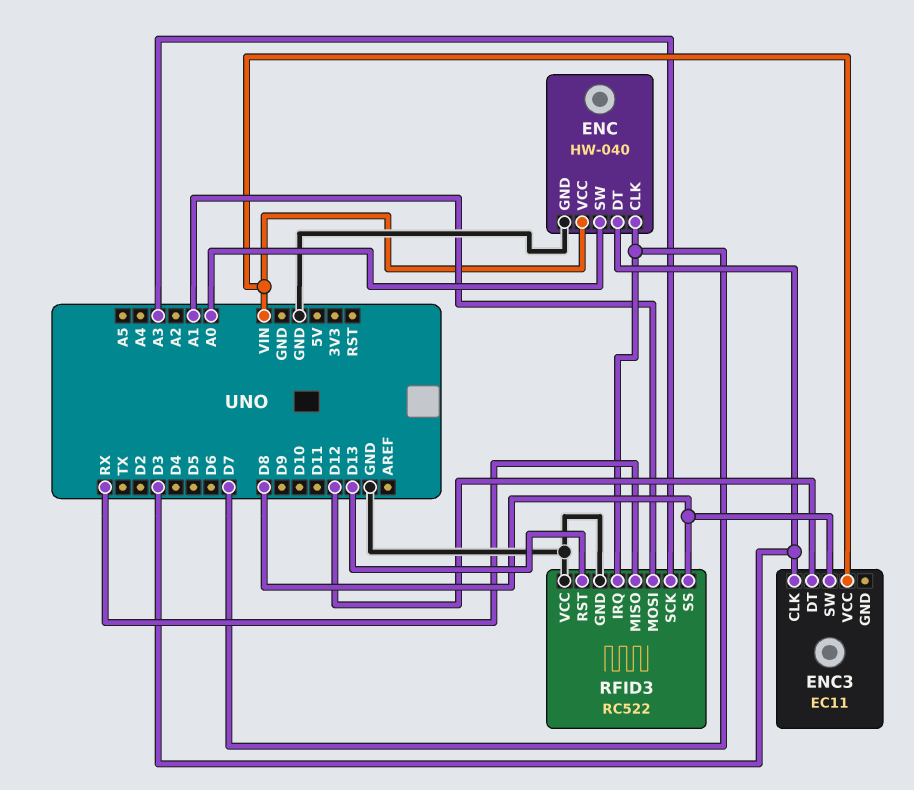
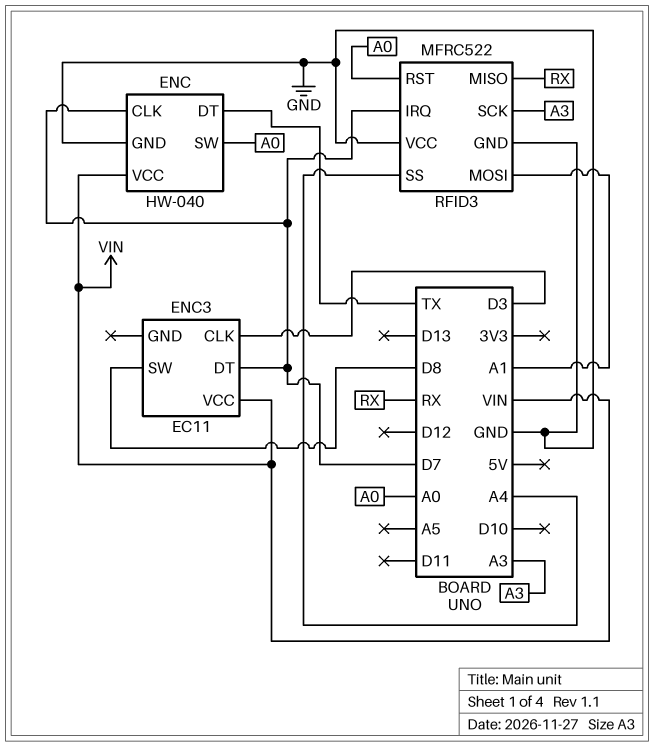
ENC pin DT: D3 -> TX
ENC3 pin DT: D12 -> D7
RFID3: RC522 -> MFRC522
RFID3 pin RST: D13 -> A0
RFID3 pin SS: D8 -> A4

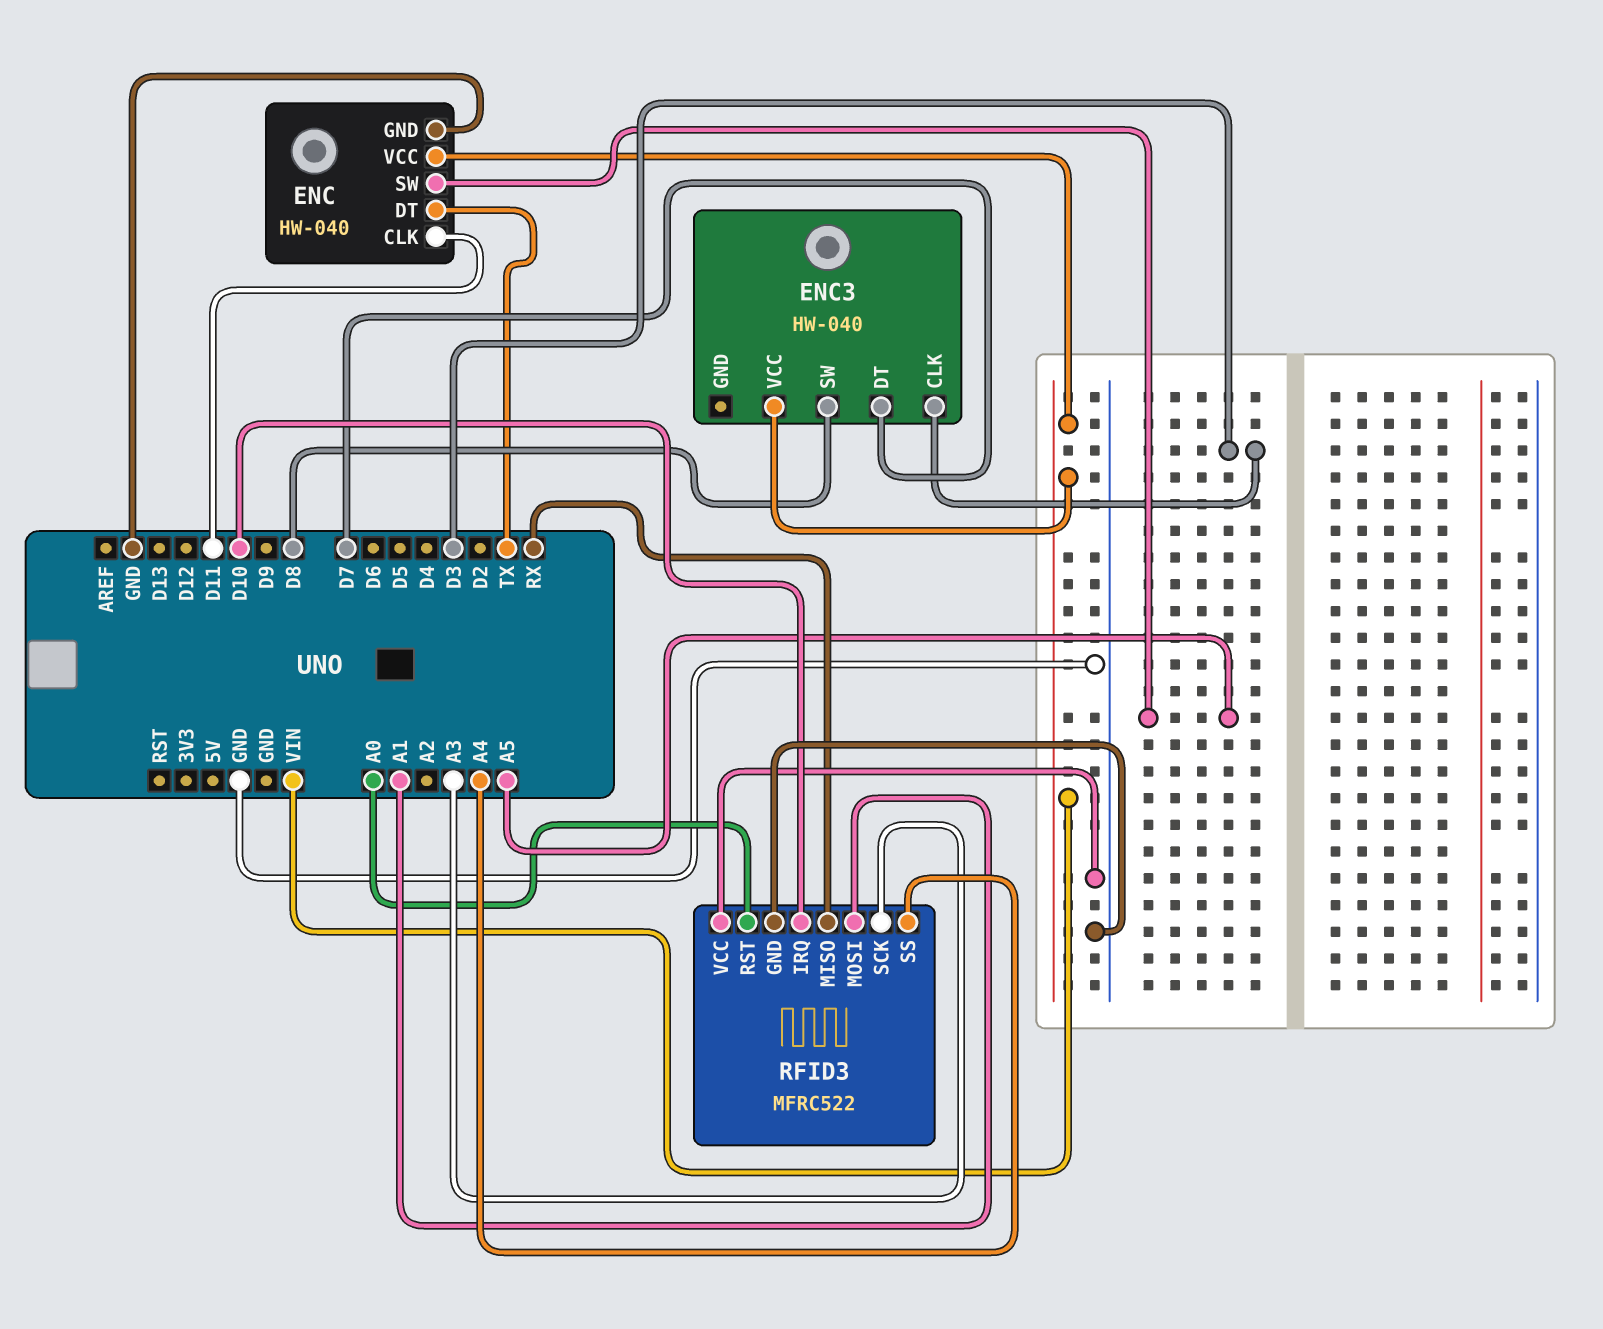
ENC pin CLK: D7 -> D11
ENC pin SW: A0 -> A5
ENC3: EC11 -> HW-040
RFID3 pin IRQ: D7 -> D10

